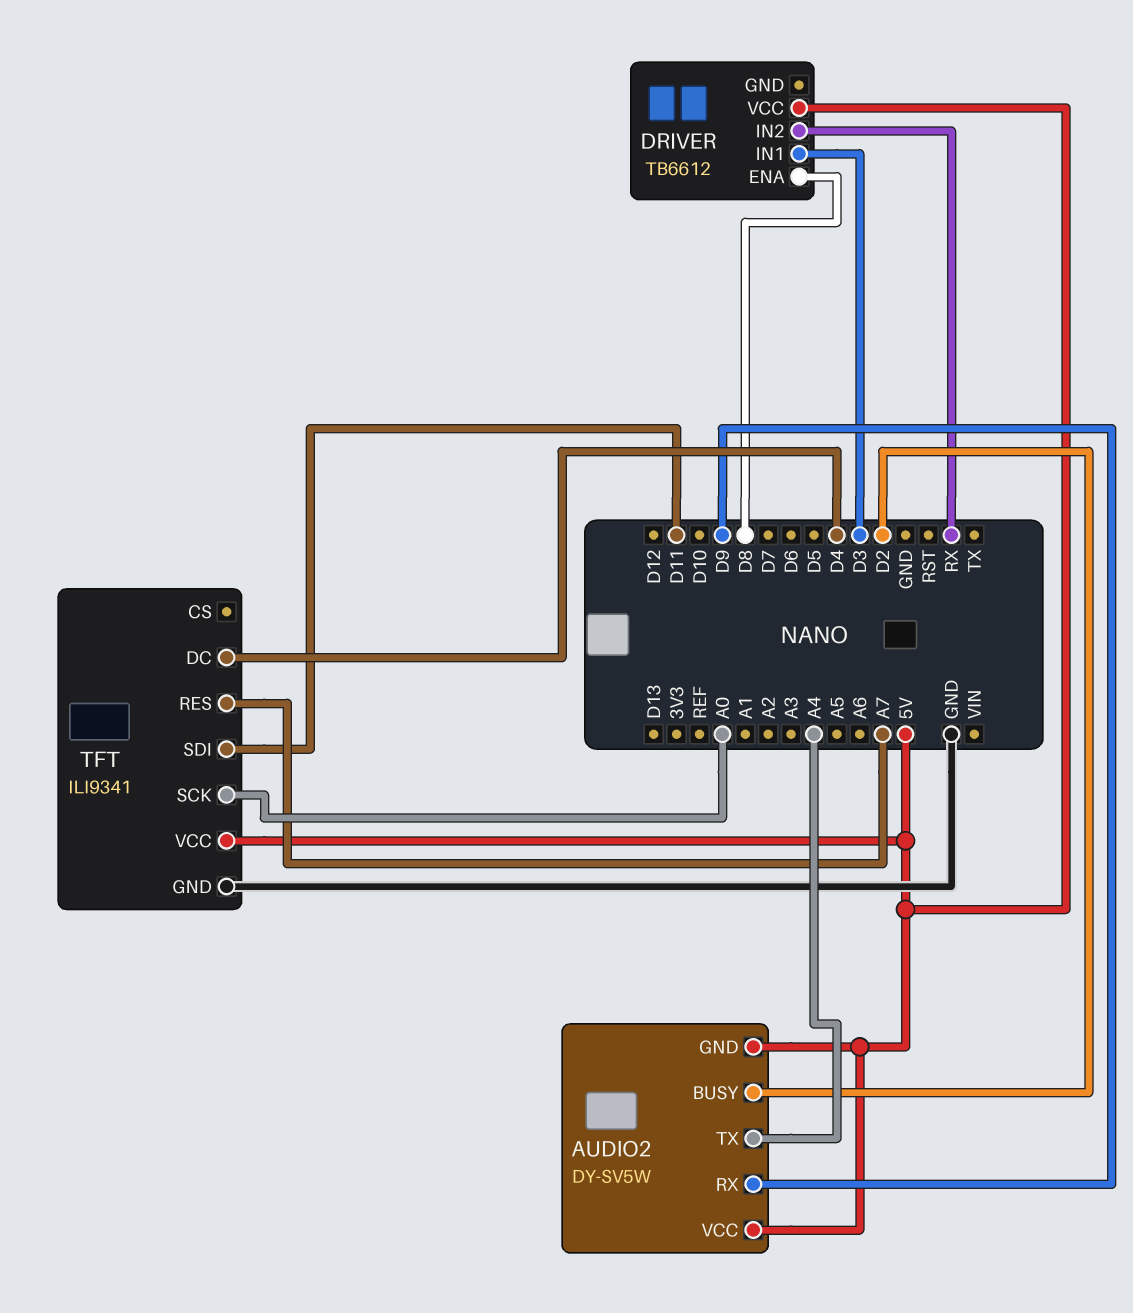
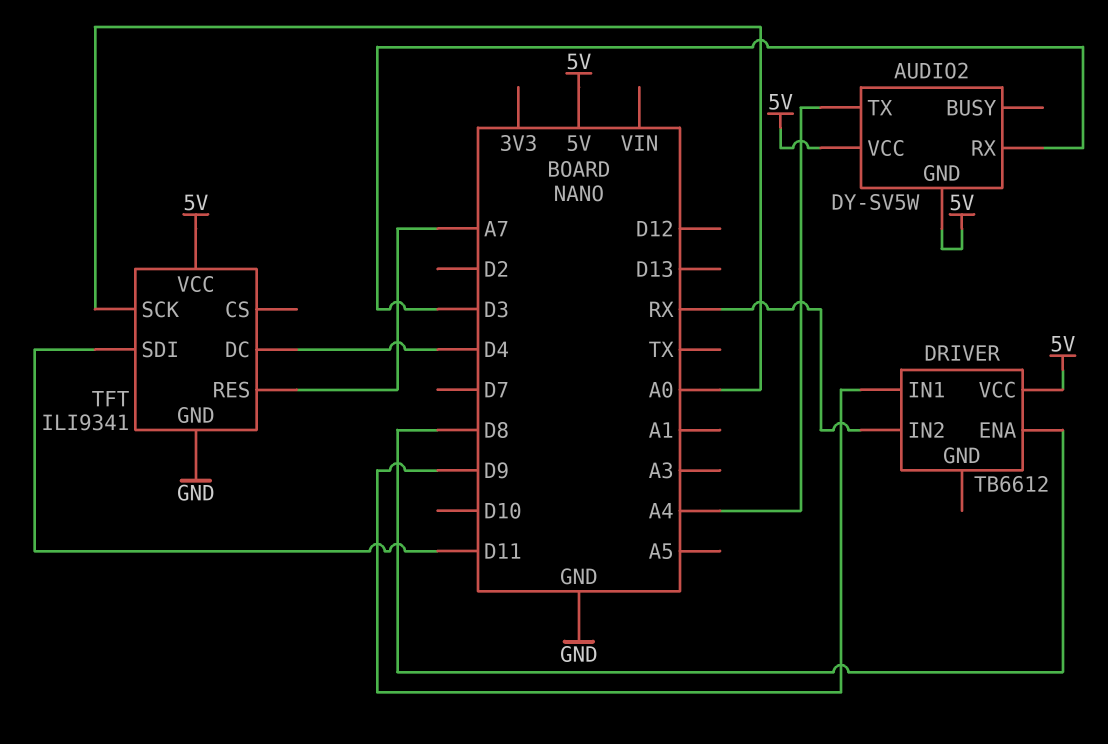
AUDIO2 pin BUSY: D2 -> none
AUDIO2 pin RX: D9 -> D3
DRIVER pin IN1: D3 -> D9

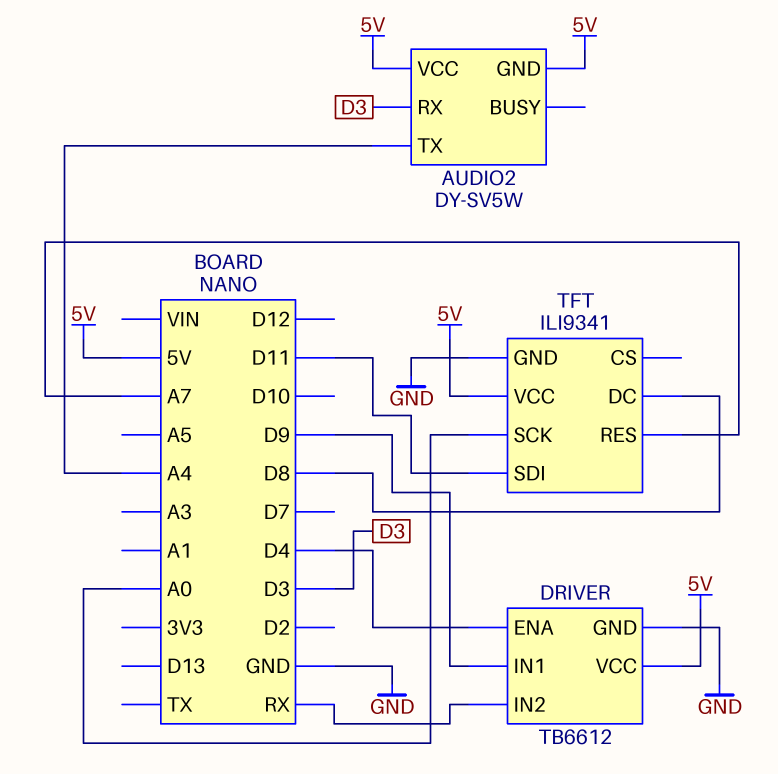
DRIVER pin ENA: D8 -> D4
DRIVER pin GND: none -> GND
TFT pin DC: D4 -> D8

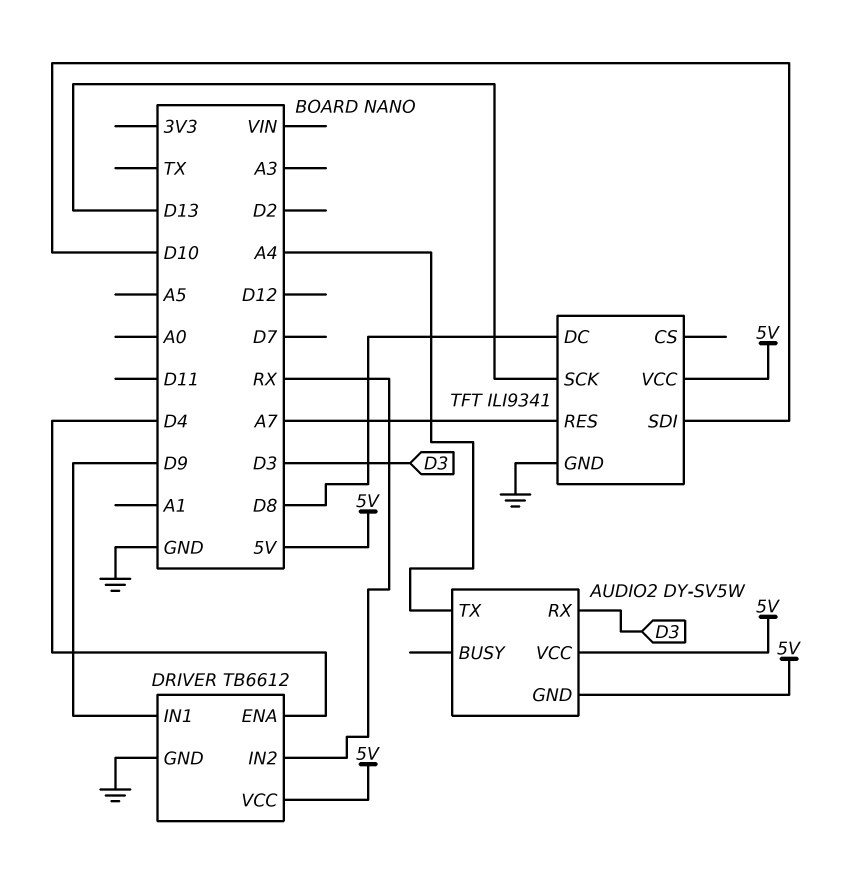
TFT pin SCK: A0 -> D13
TFT pin SDI: D11 -> D10

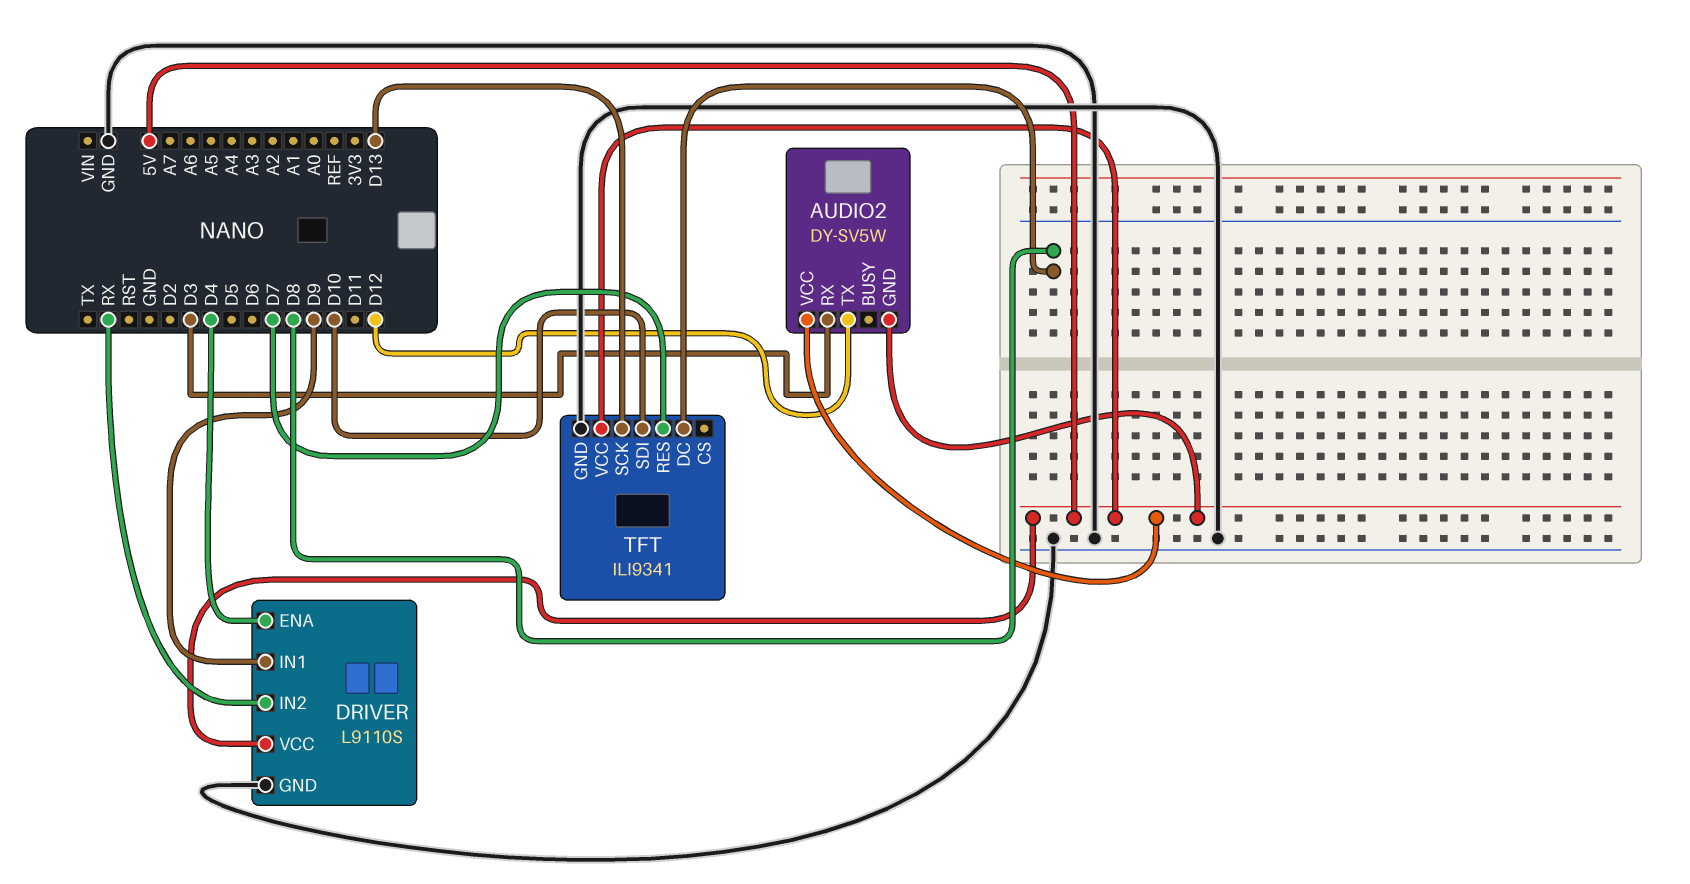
AUDIO2 pin TX: A4 -> D12
DRIVER: TB6612 -> L9110S
TFT pin RES: A7 -> D7

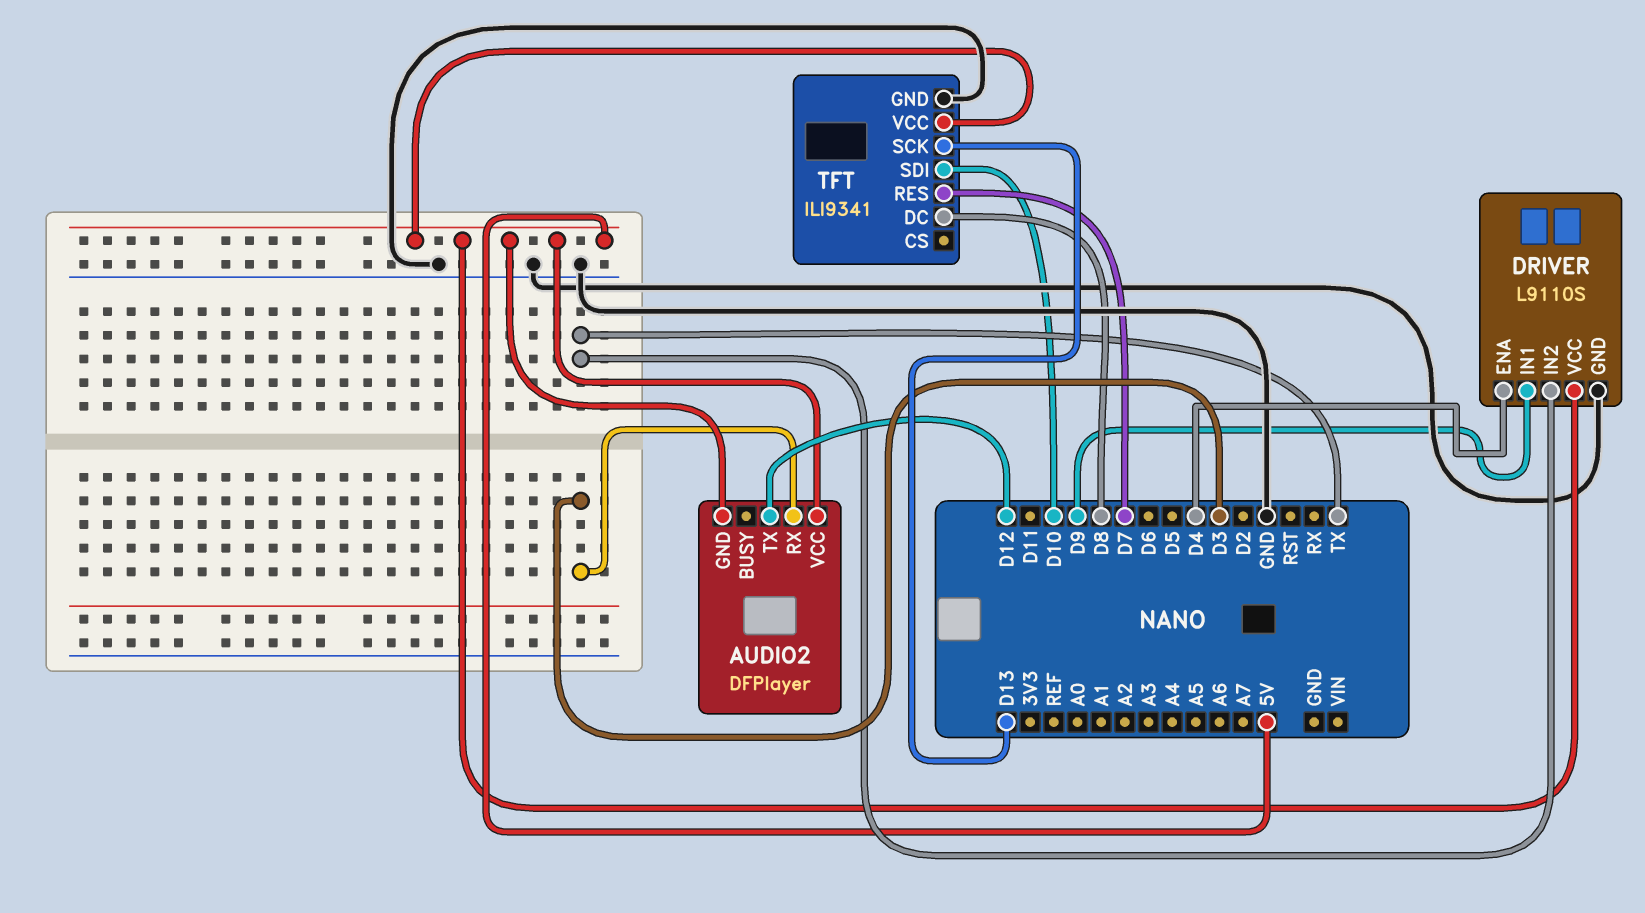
AUDIO2: DY-SV5W -> DFPlayer
DRIVER pin IN2: RX -> TX

